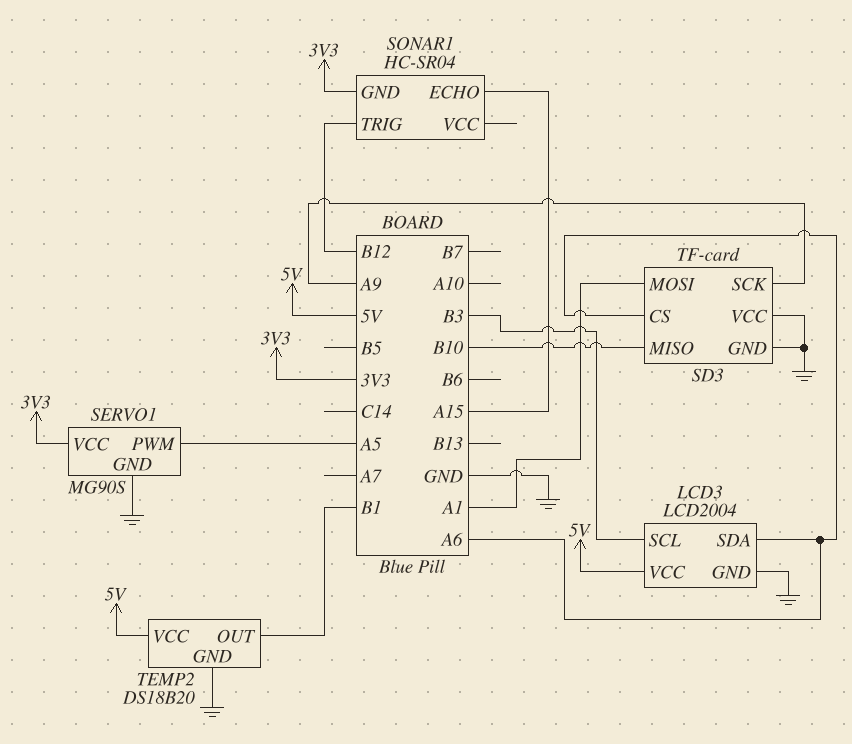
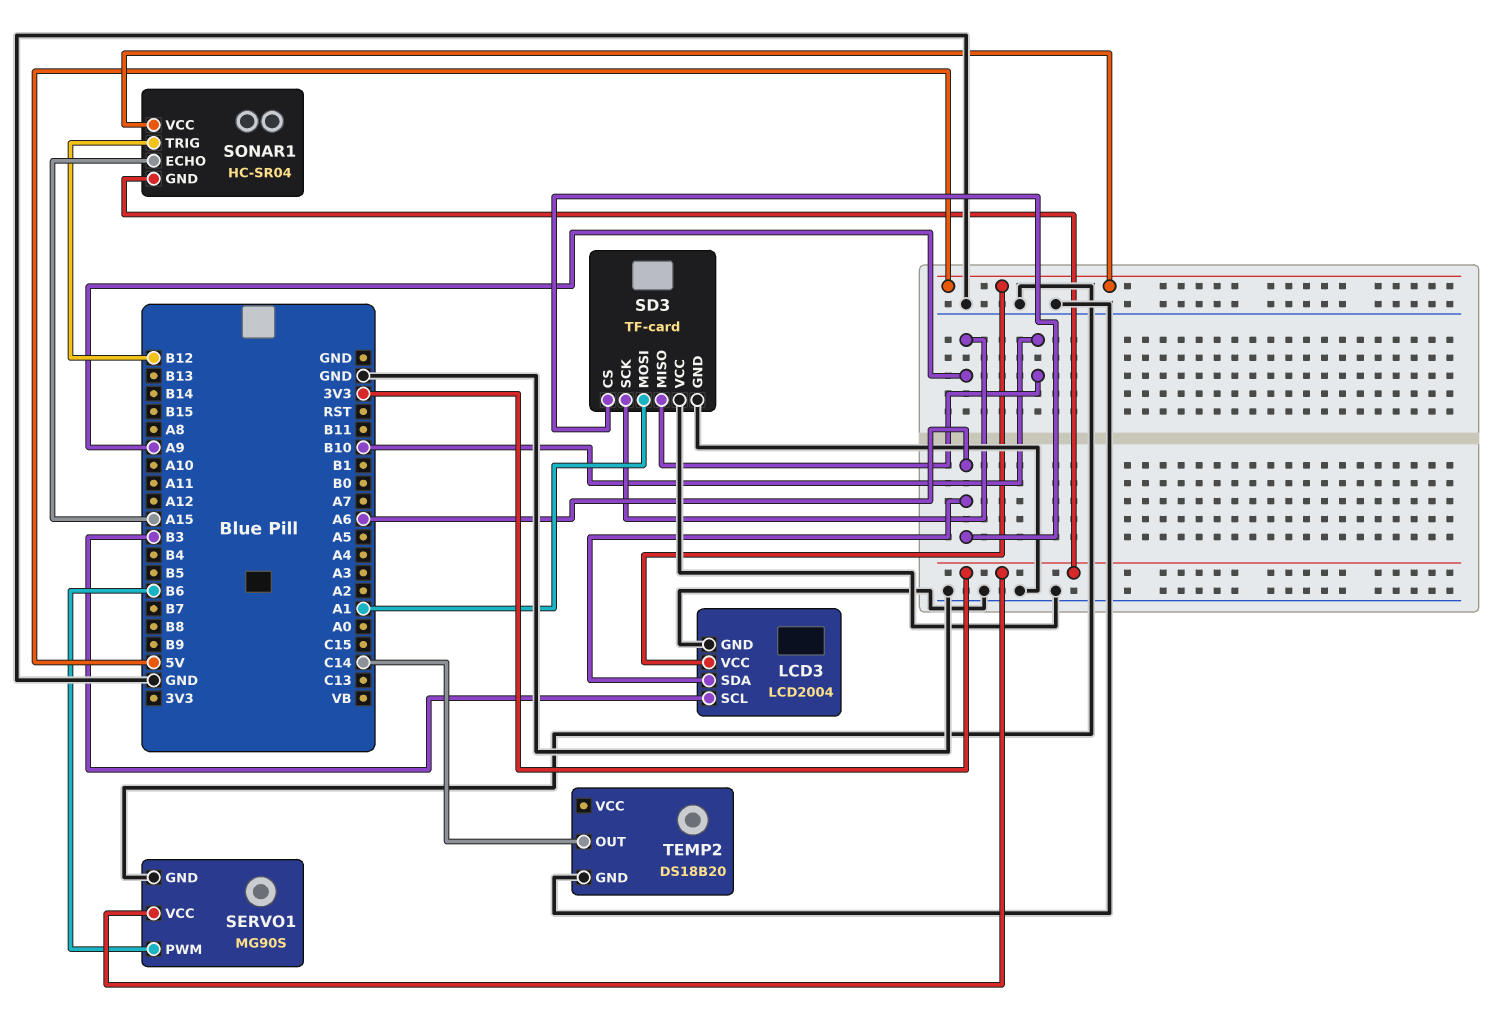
SERVO1 pin PWM: A5 -> B6
SONAR1 pin VCC: none -> 5V
TEMP2 pin OUT: B1 -> C14
TEMP2 pin VCC: 5V -> none

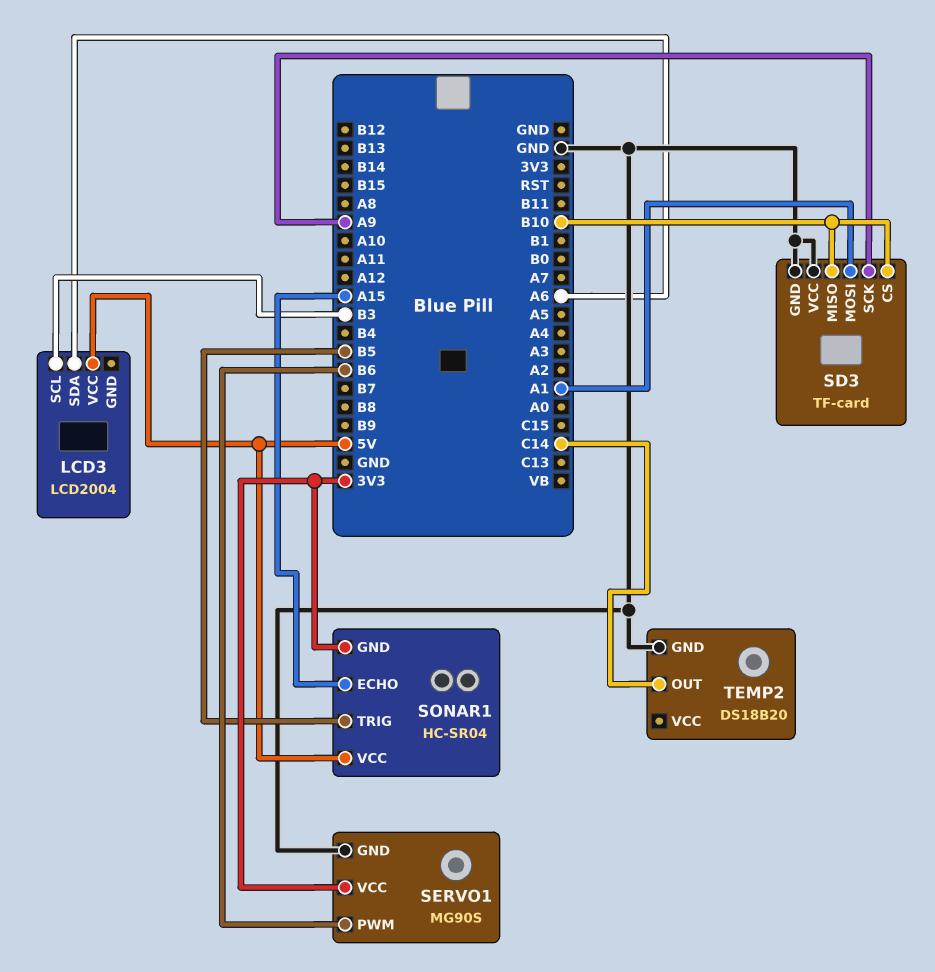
LCD3 pin GND: GND -> none
SD3 pin CS: A6 -> B10
SONAR1 pin TRIG: B12 -> B5

